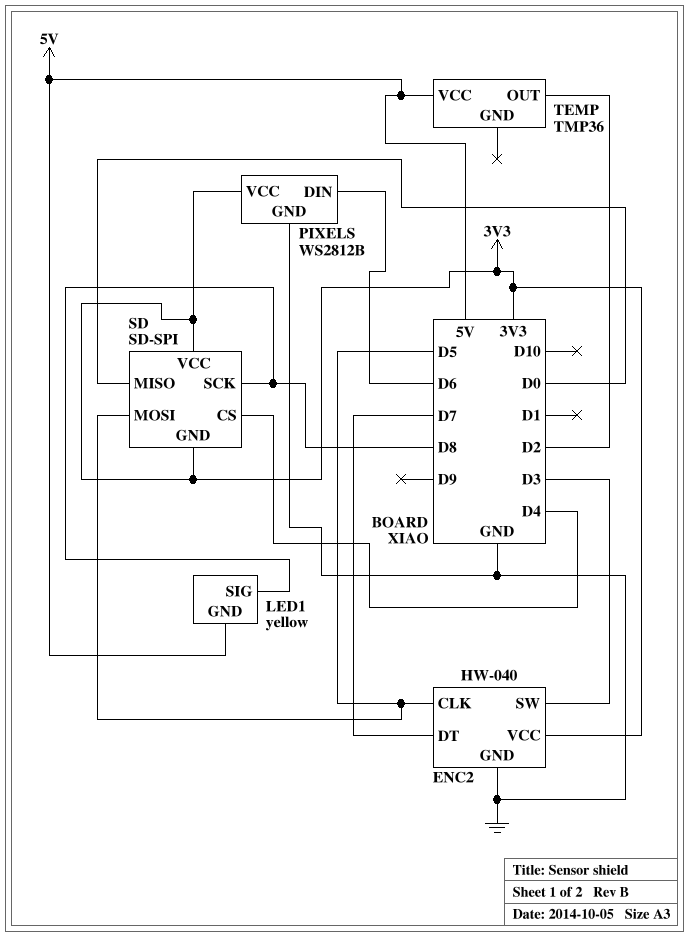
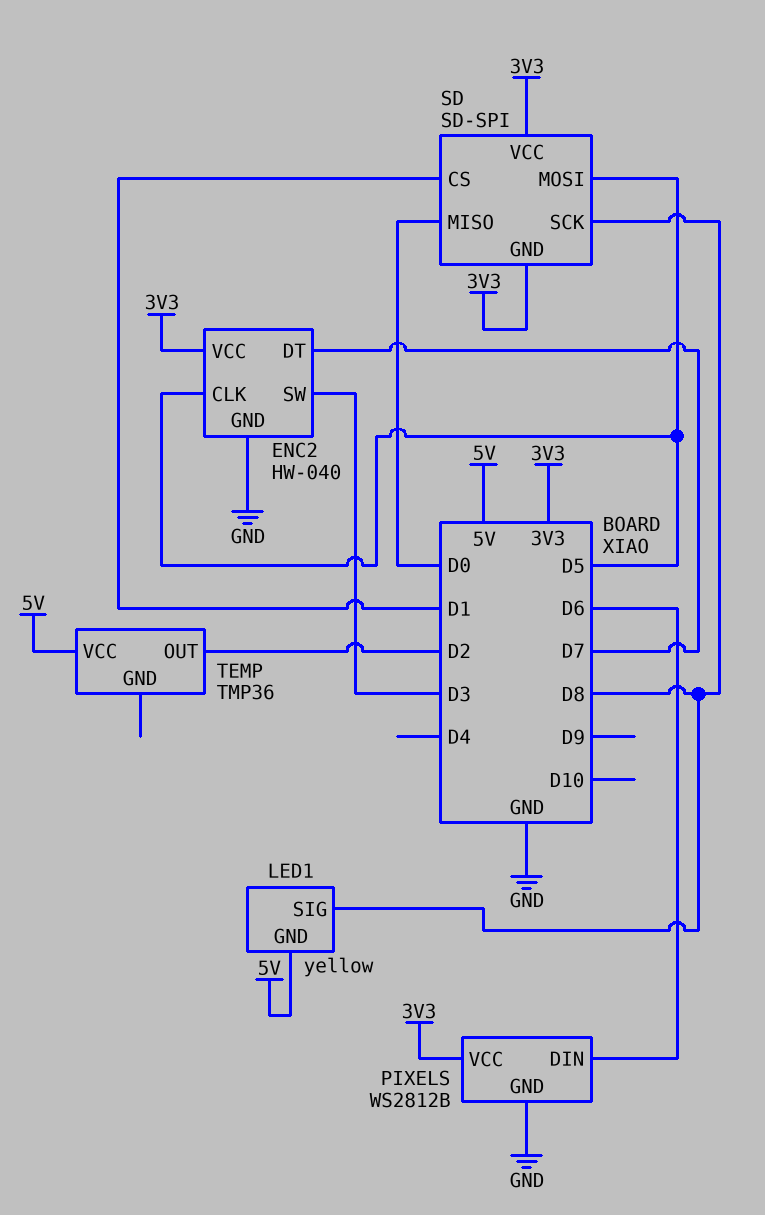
SD pin CS: D4 -> D1

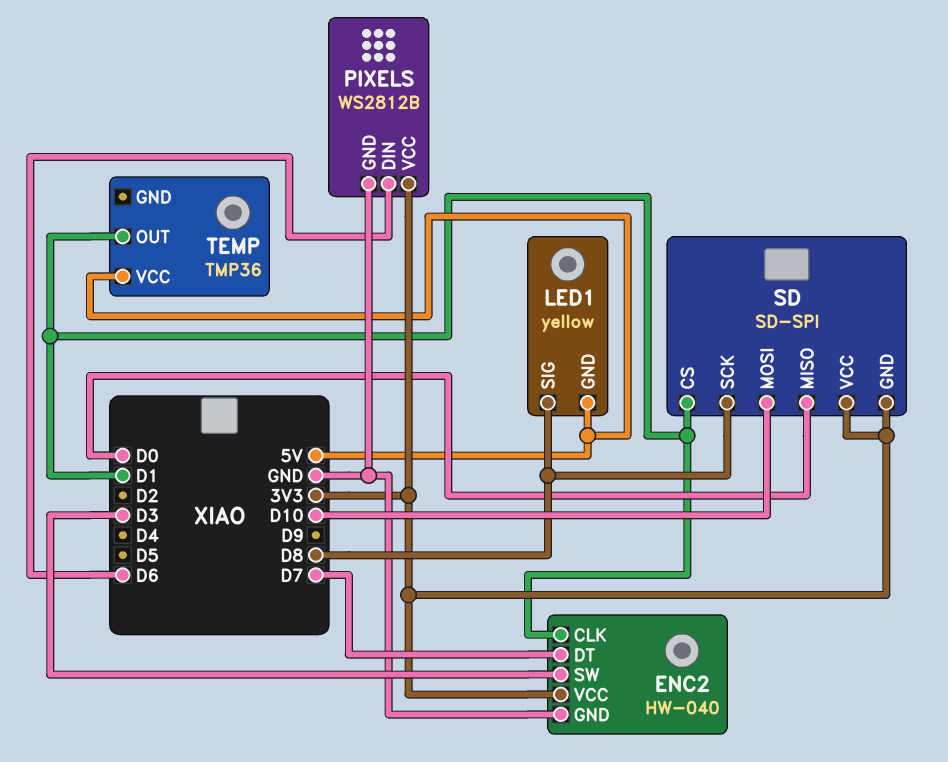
ENC2 pin CLK: D5 -> D1
SD pin MOSI: D5 -> D10
TEMP pin OUT: D2 -> D1

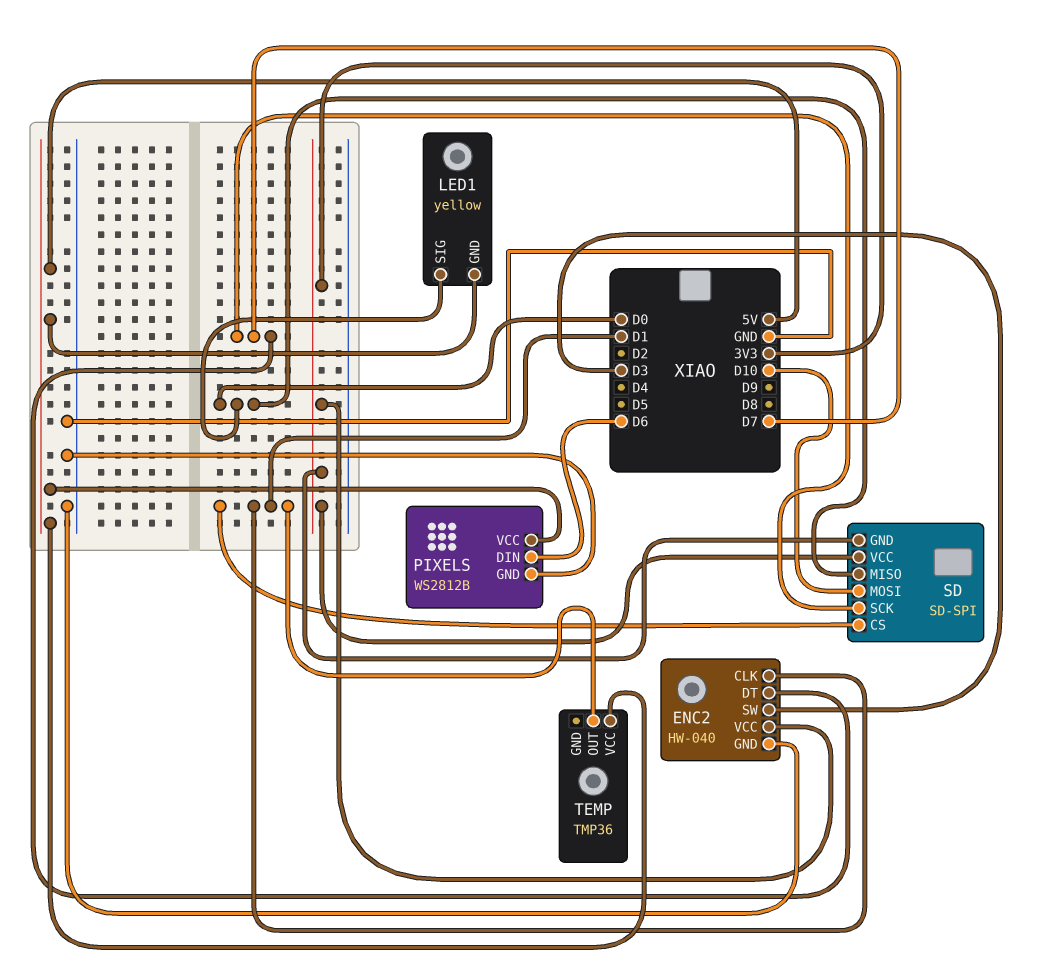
LED1 pin SIG: D8 -> D0
PIXELS pin VCC: 3V3 -> 5V
SD pin SCK: D8 -> D7

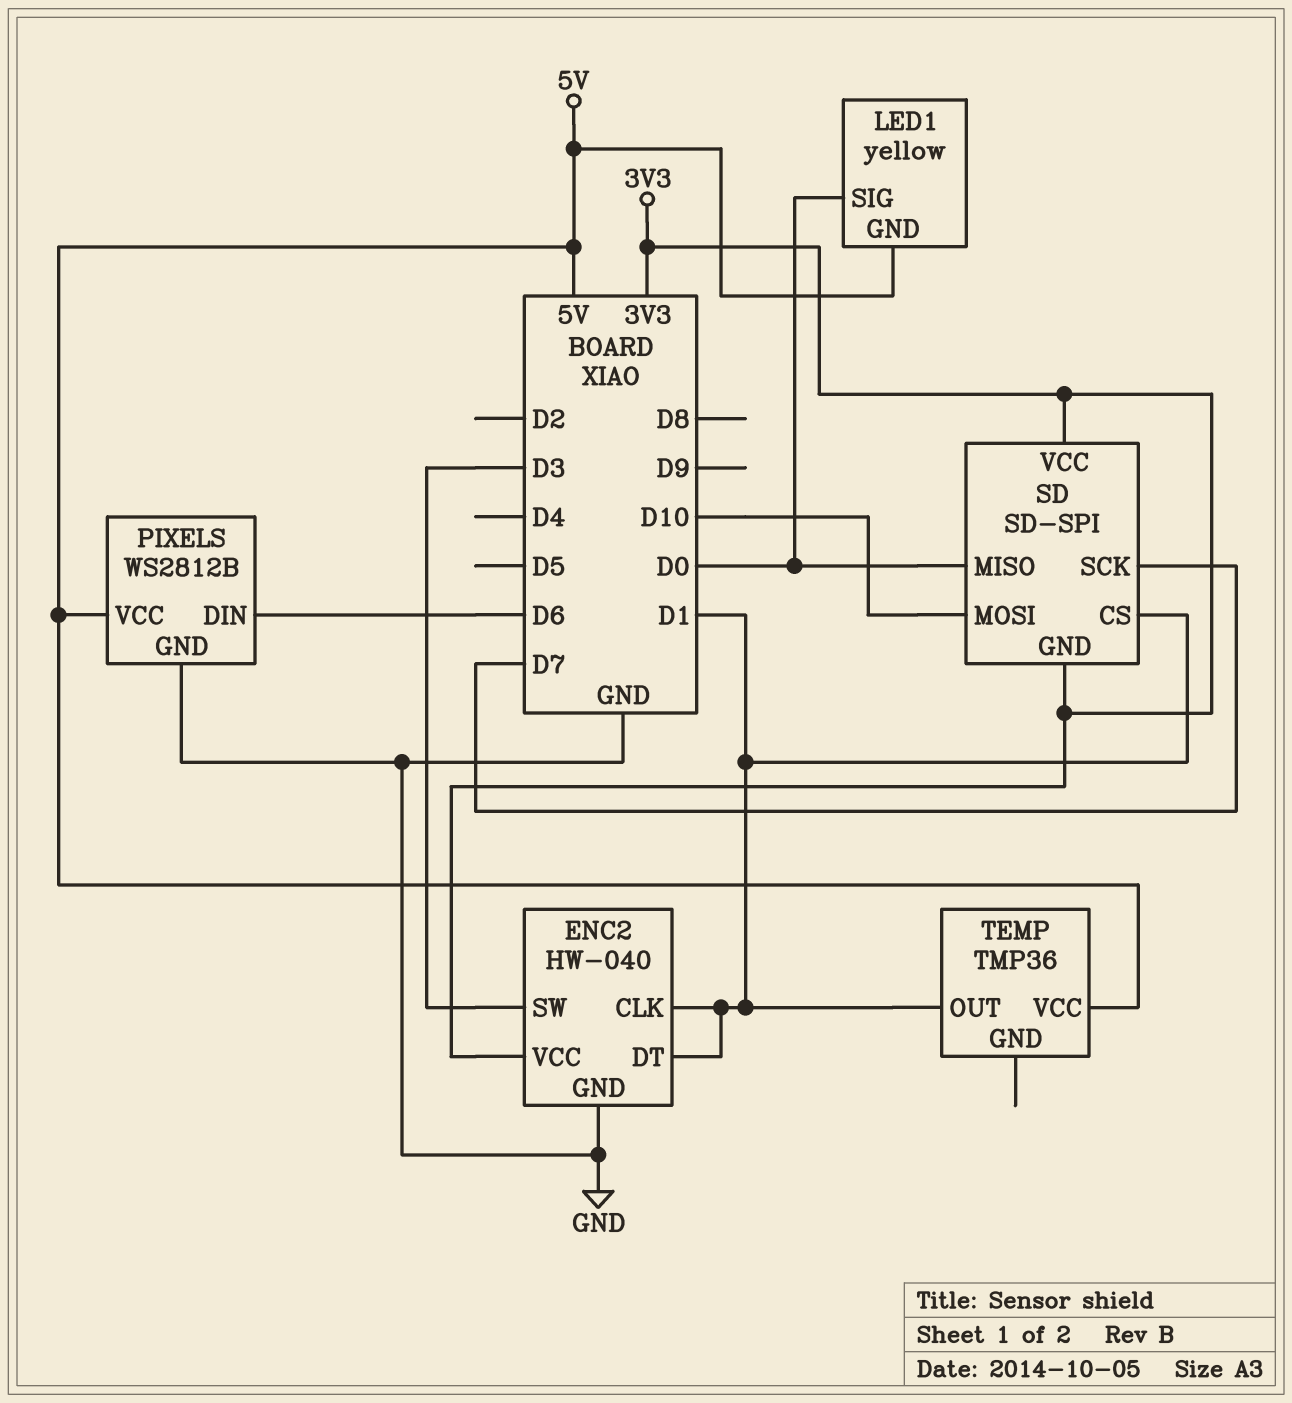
ENC2 pin DT: D7 -> D1

